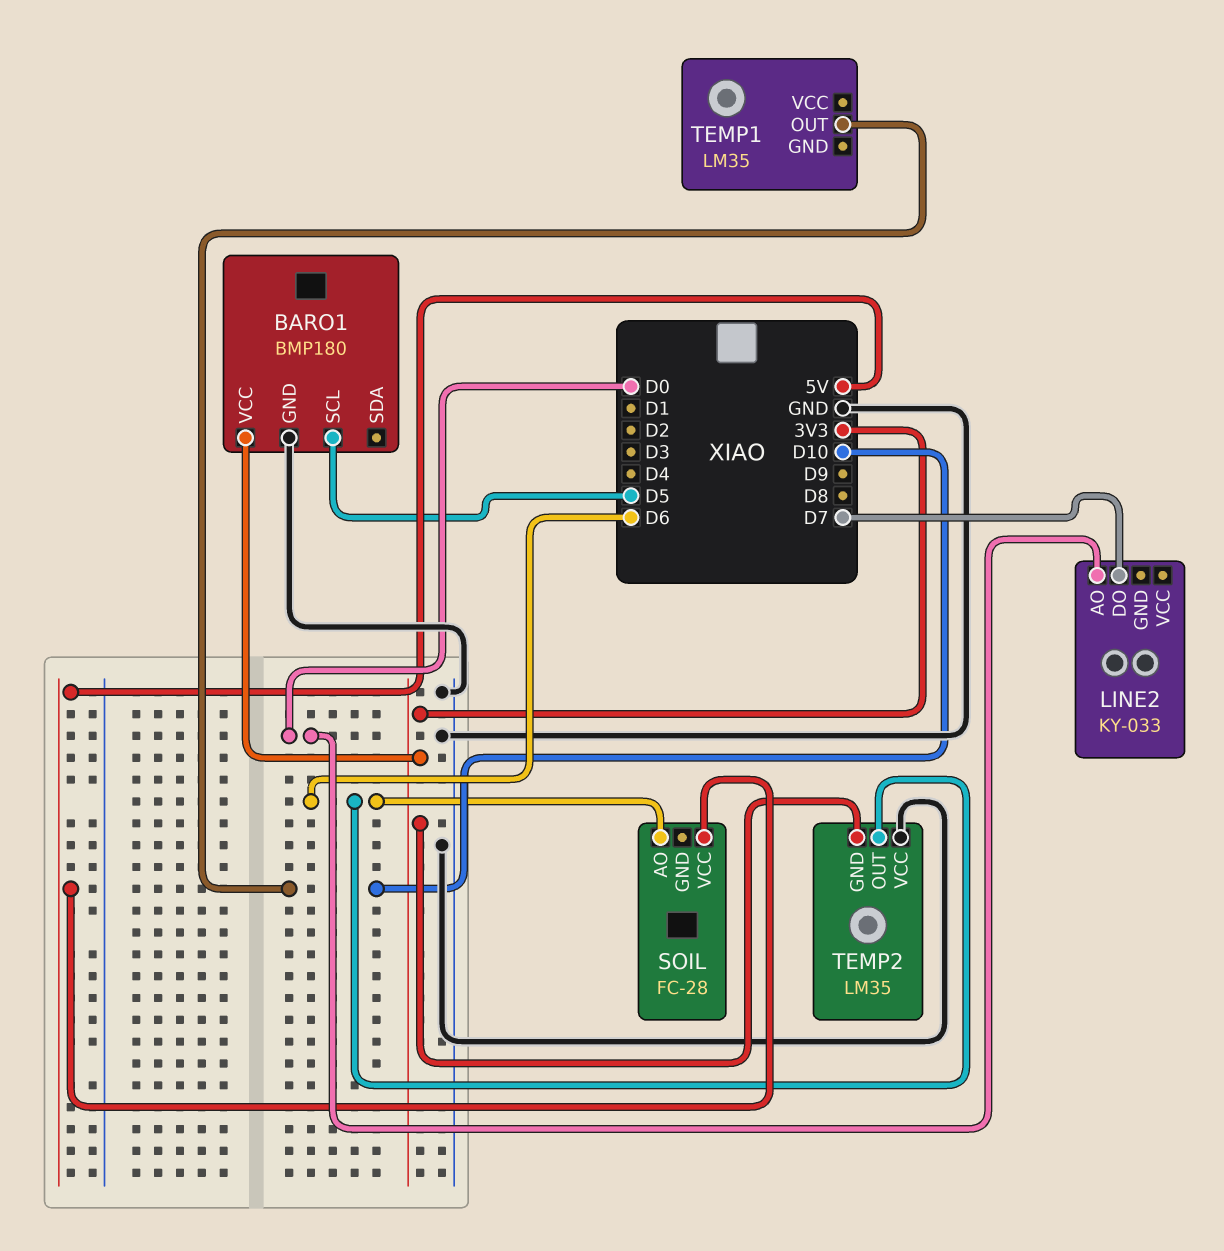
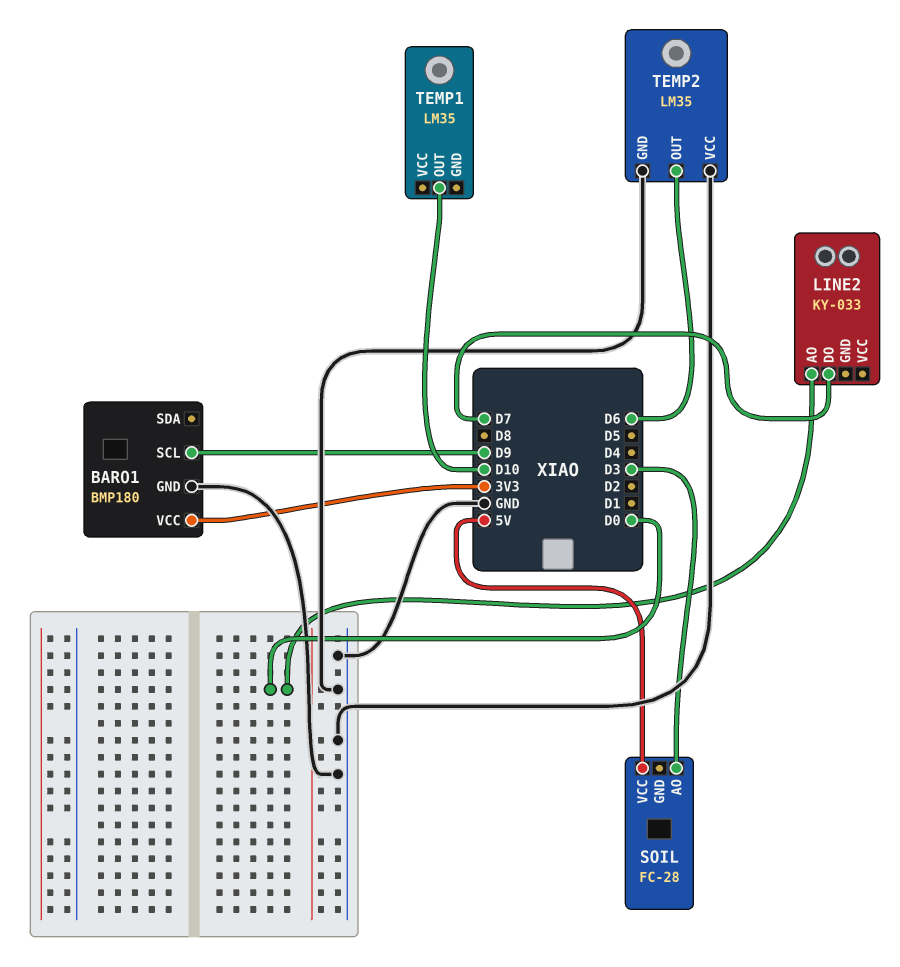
BARO1 pin SCL: D5 -> D9
SOIL pin AO: D6 -> D3
TEMP2 pin GND: 3V3 -> GND

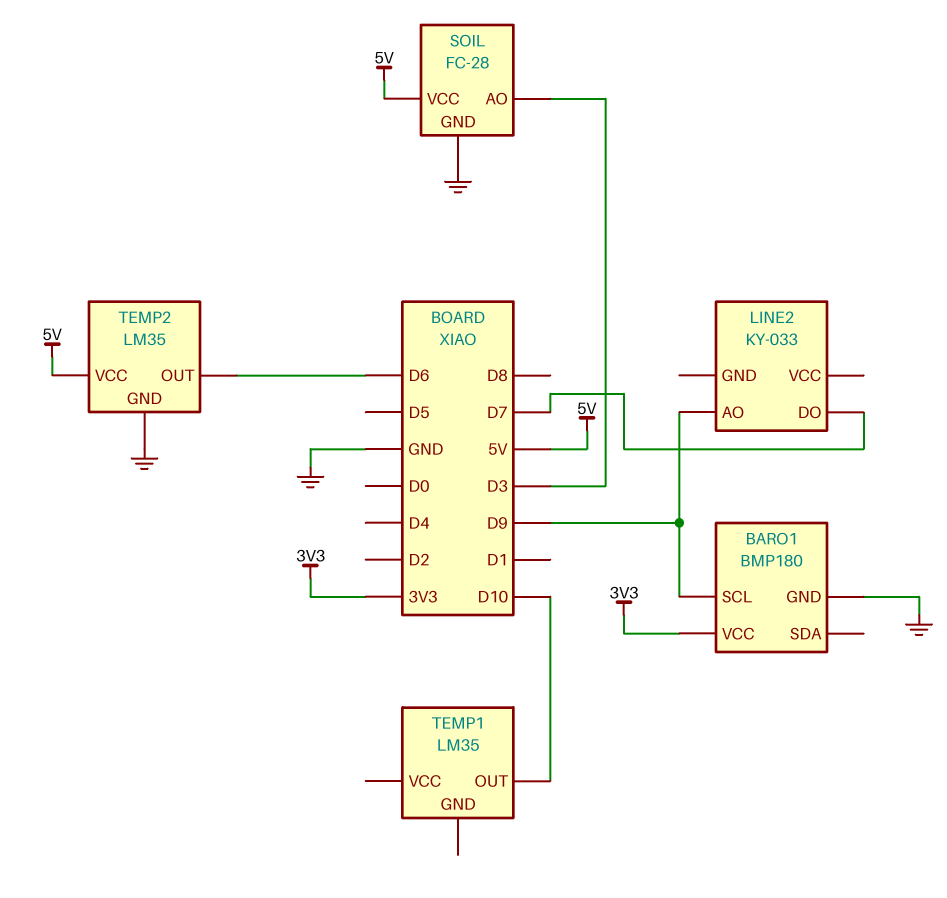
LINE2 pin AO: D0 -> D9
SOIL pin GND: none -> GND
TEMP2 pin VCC: GND -> 5V

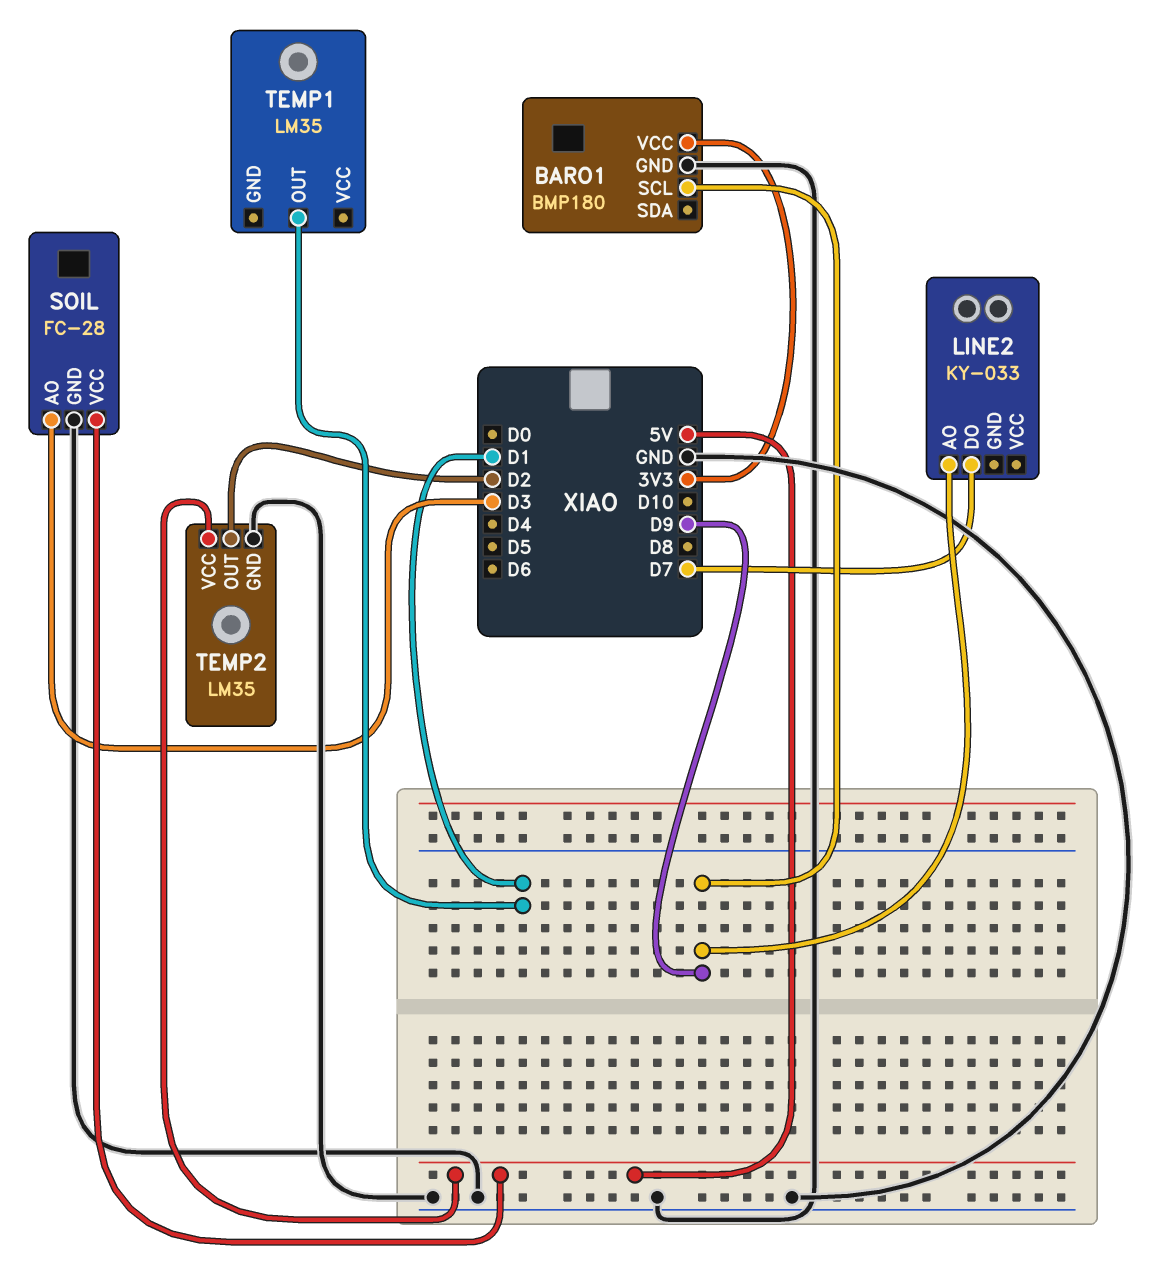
TEMP1 pin OUT: D10 -> D1
TEMP2 pin OUT: D6 -> D2

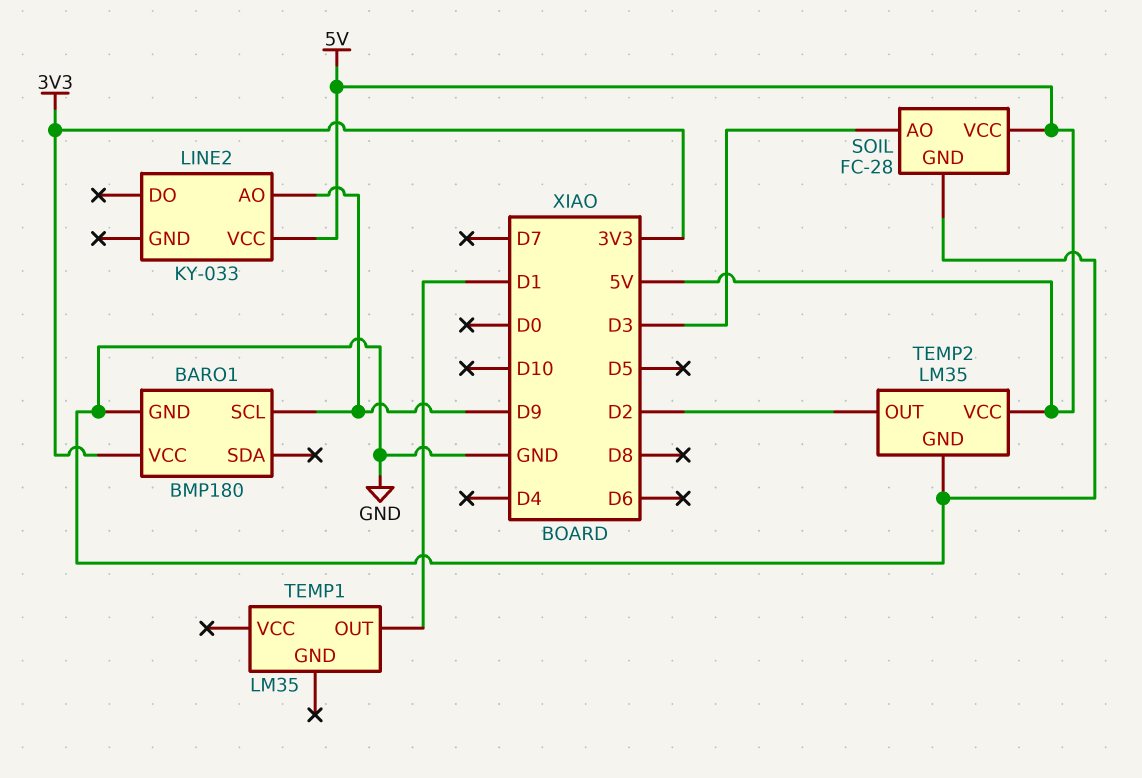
LINE2 pin DO: D7 -> none
LINE2 pin VCC: none -> 5V

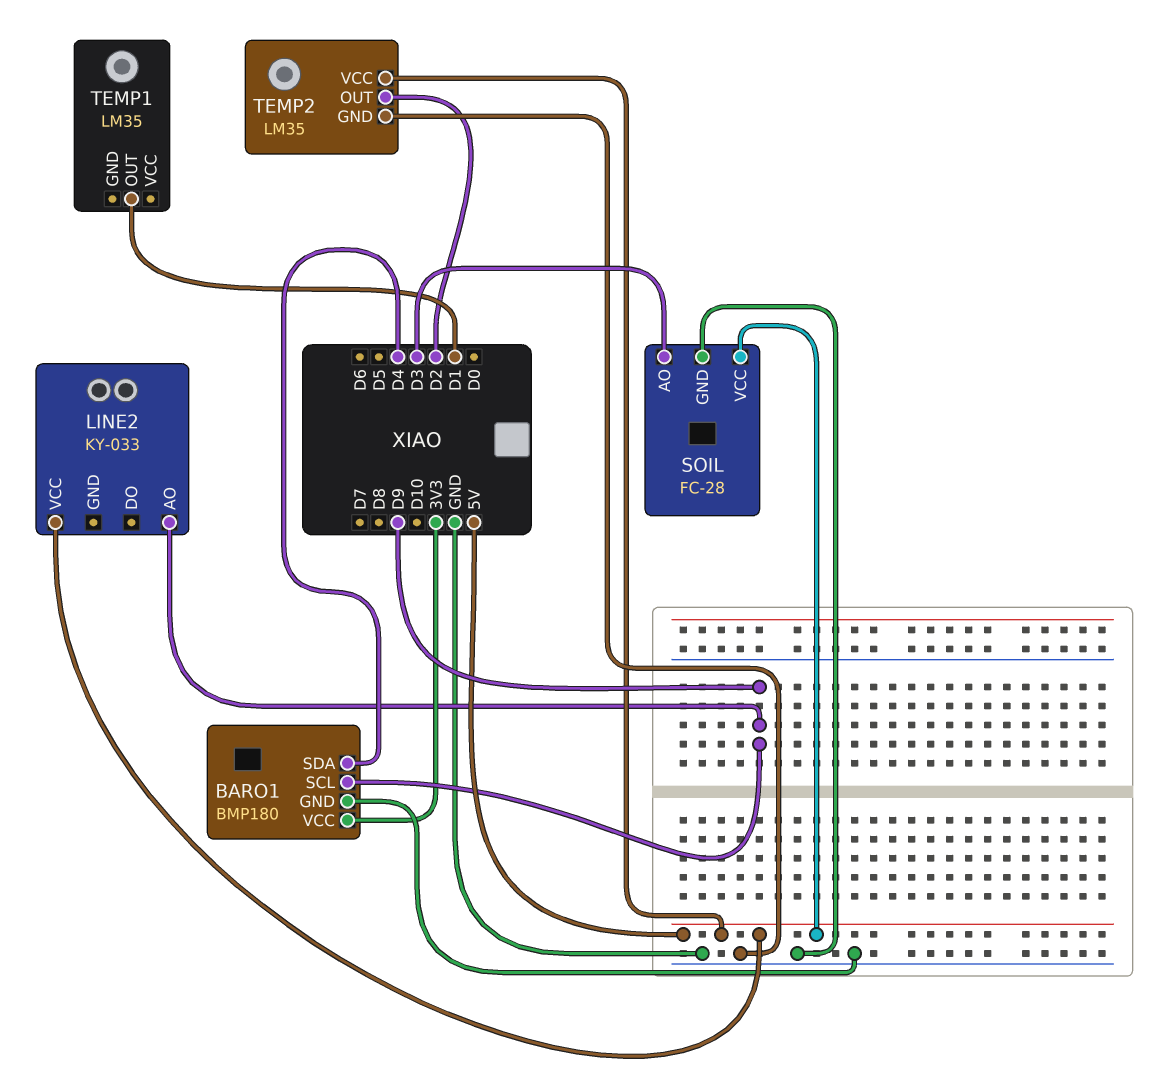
BARO1 pin SDA: none -> D4

